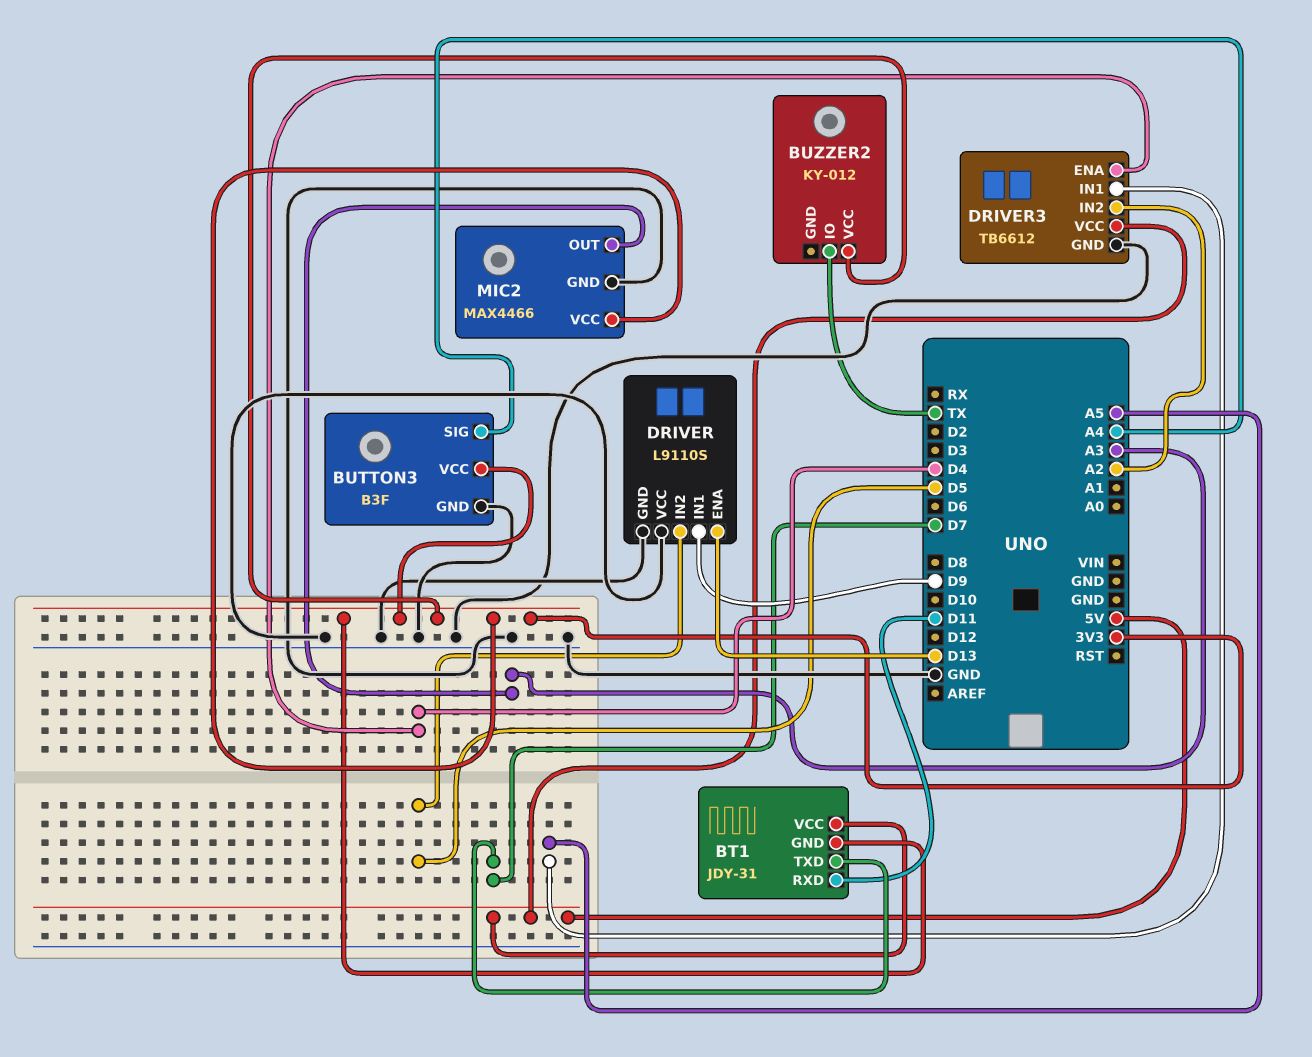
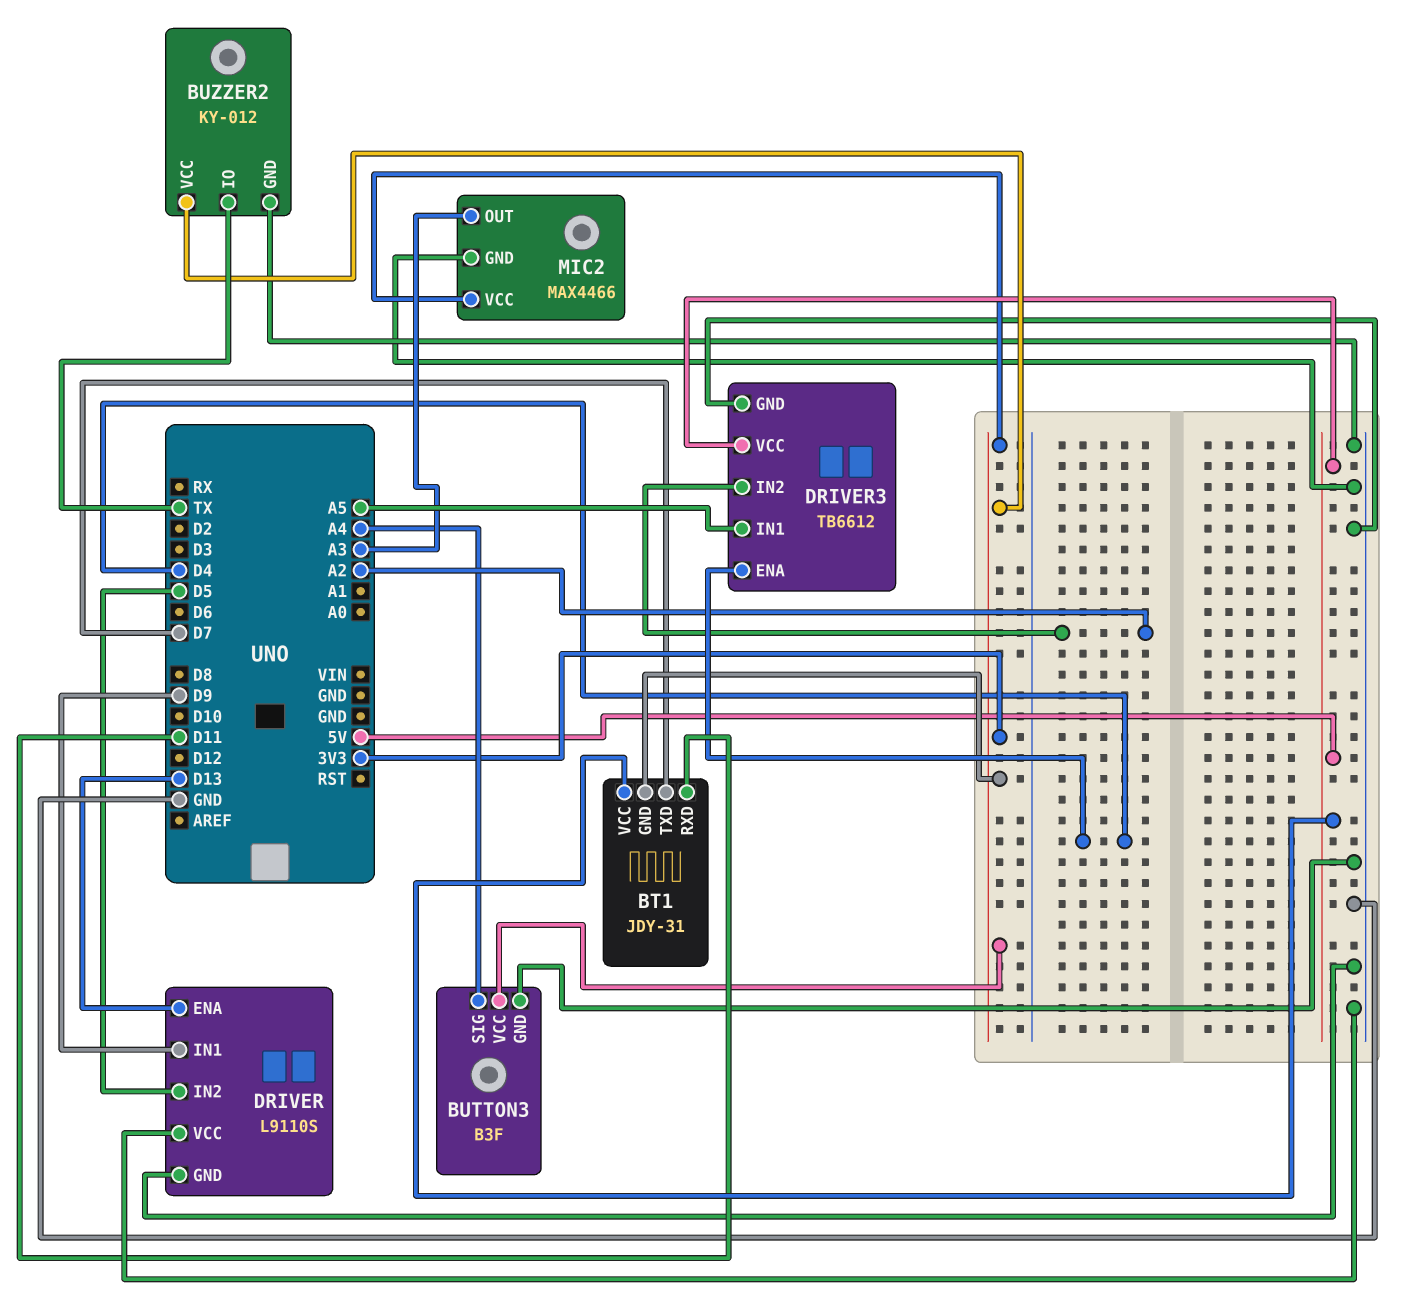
BUZZER2 pin GND: none -> GND

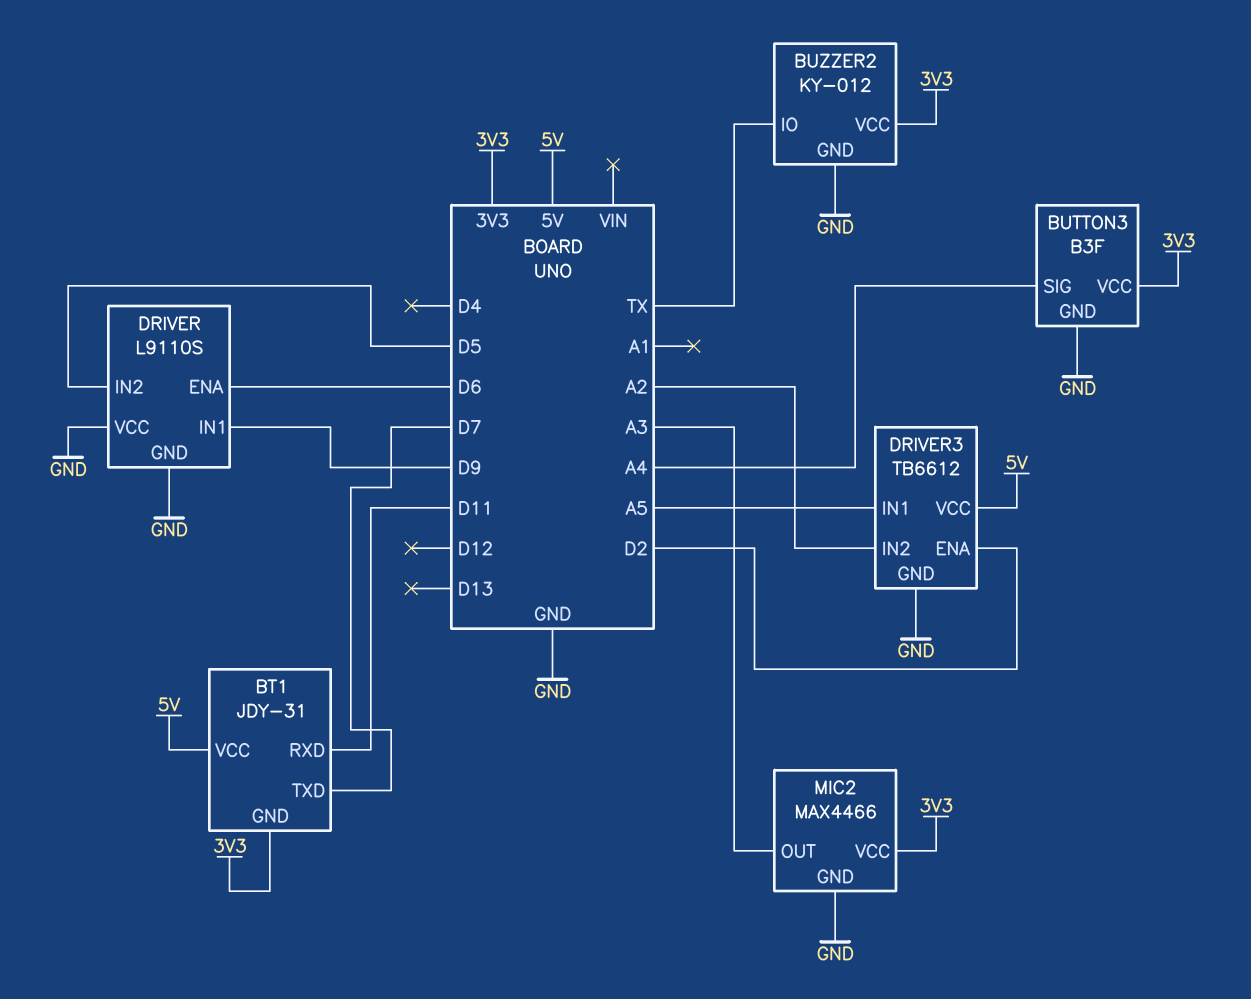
DRIVER pin ENA: D13 -> D6
DRIVER3 pin ENA: D4 -> D2

